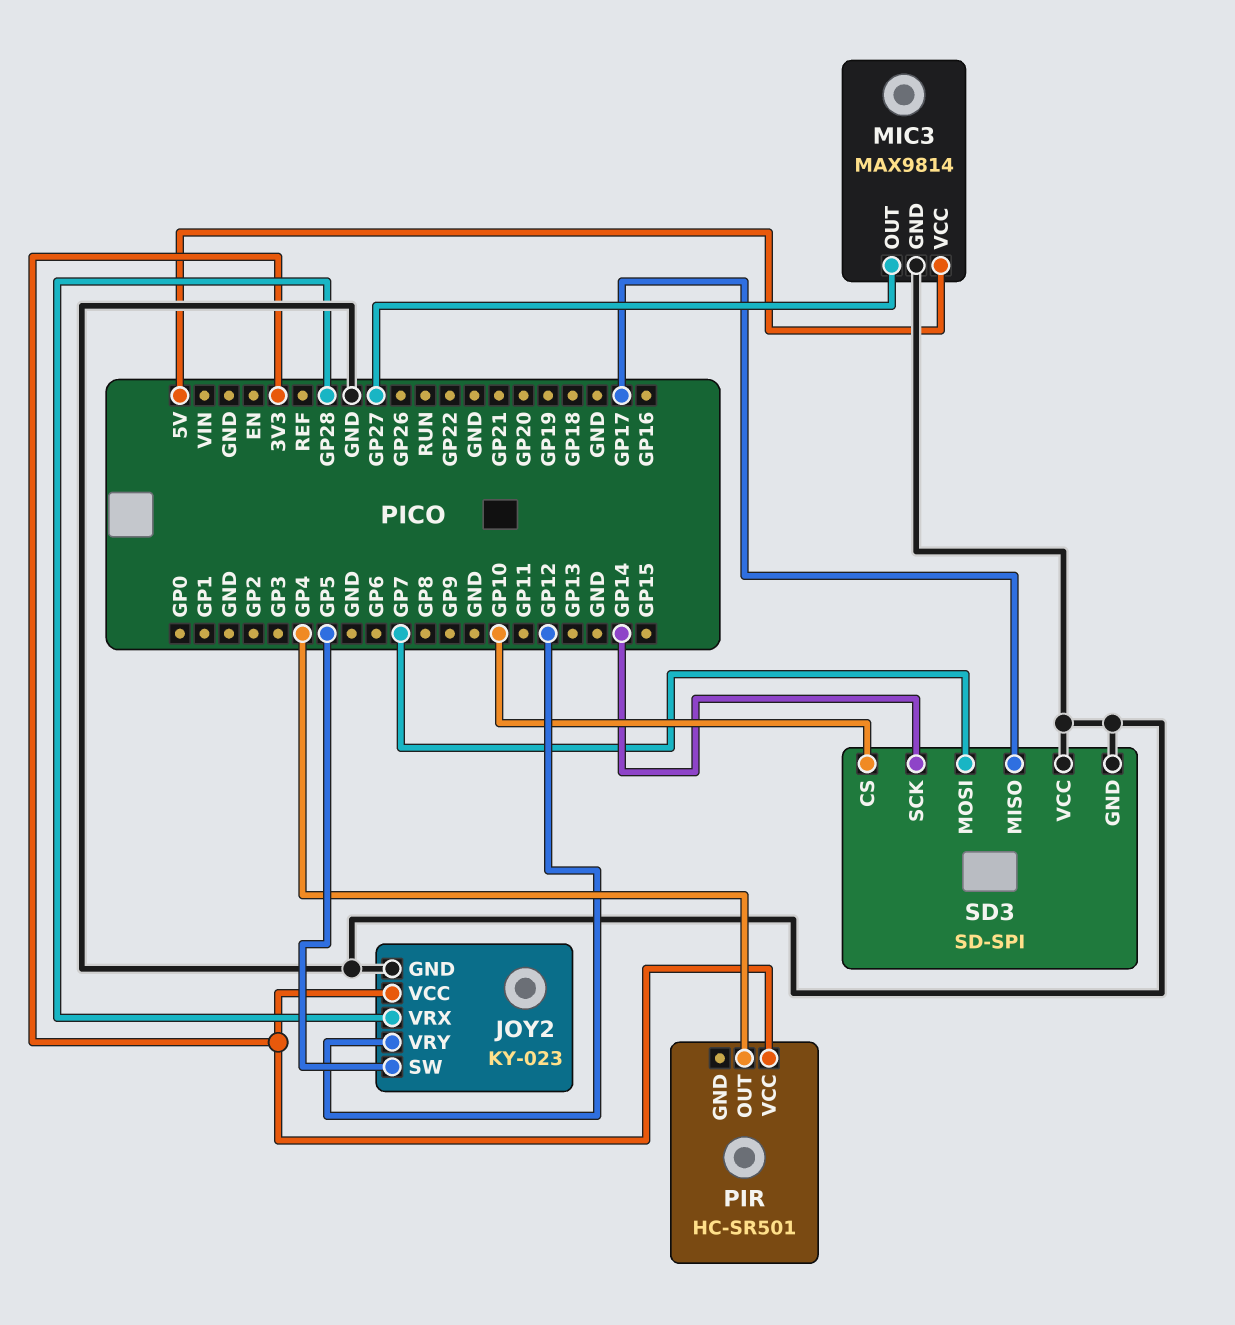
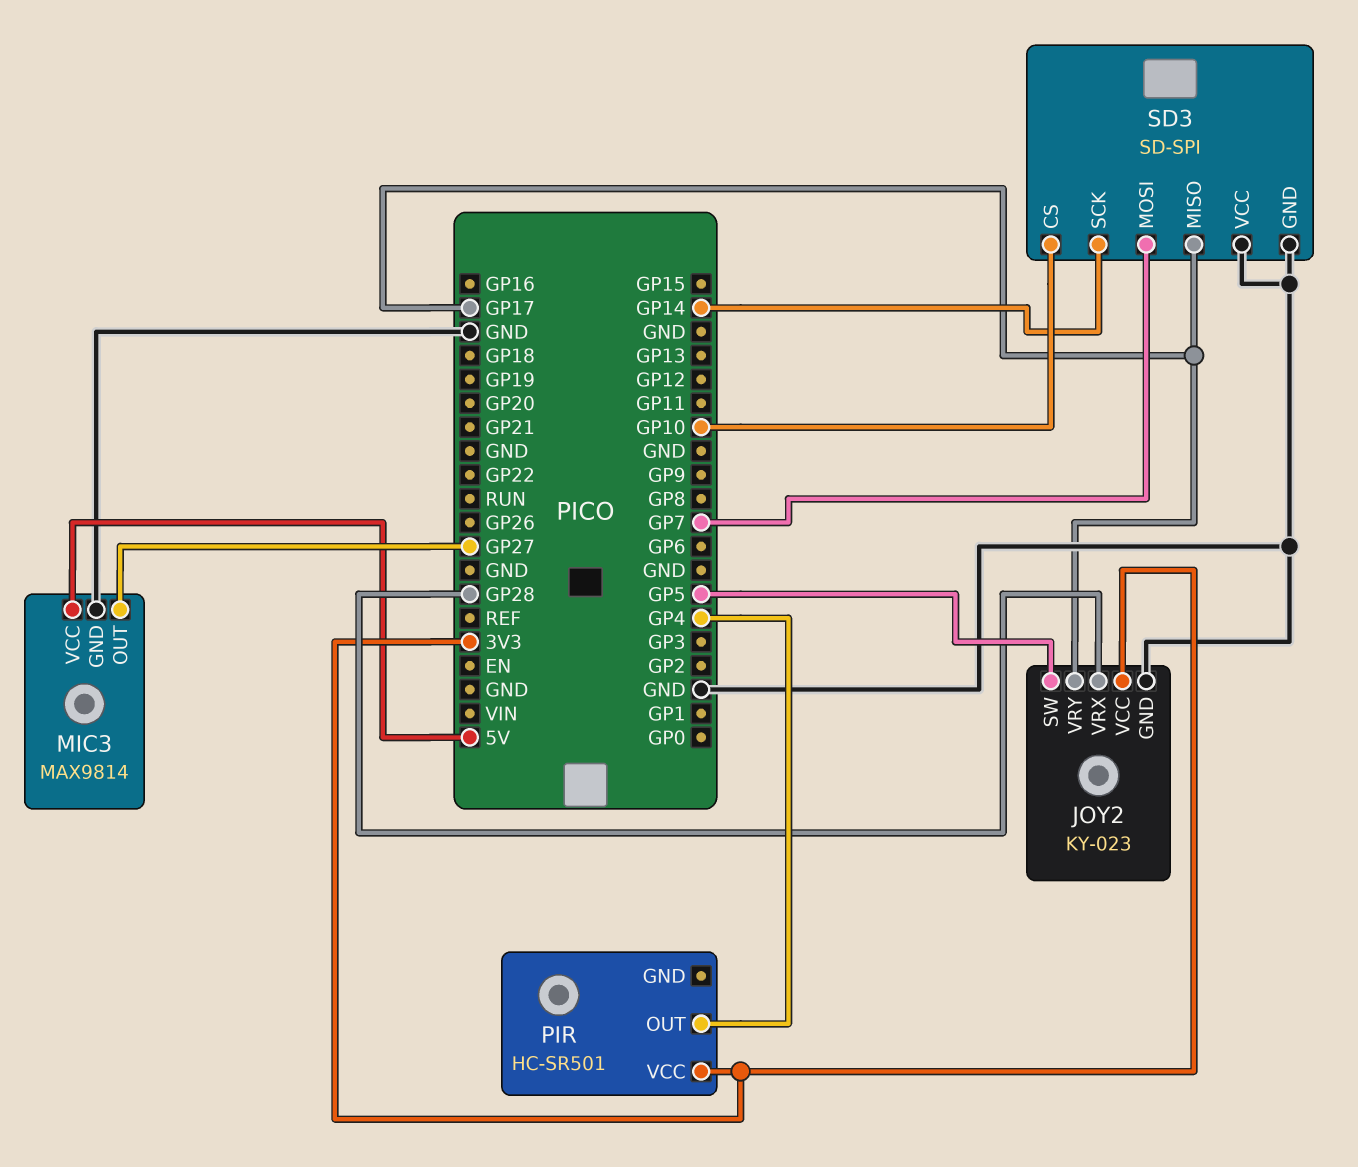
JOY2 pin VRY: GP12 -> GP17

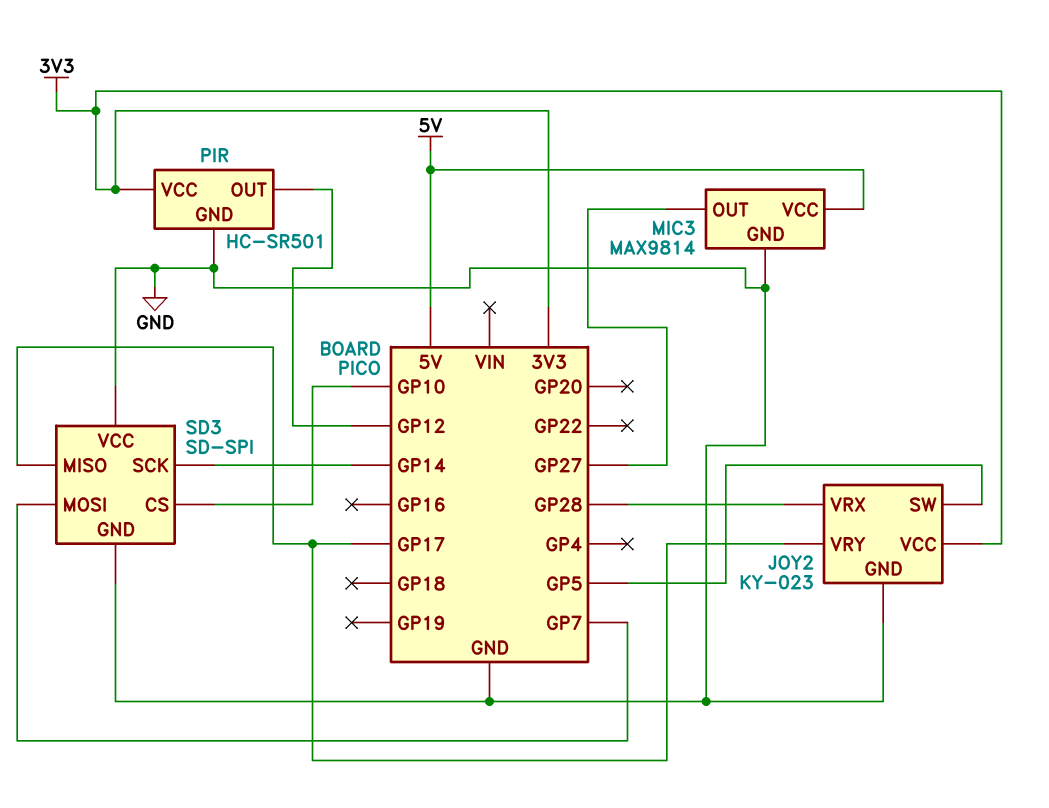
PIR pin GND: none -> GND
PIR pin OUT: GP4 -> GP12

